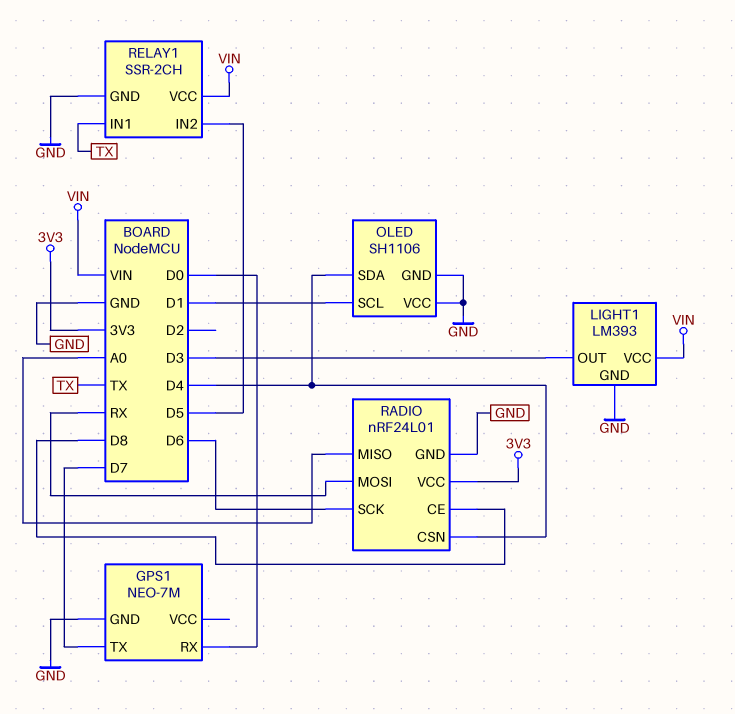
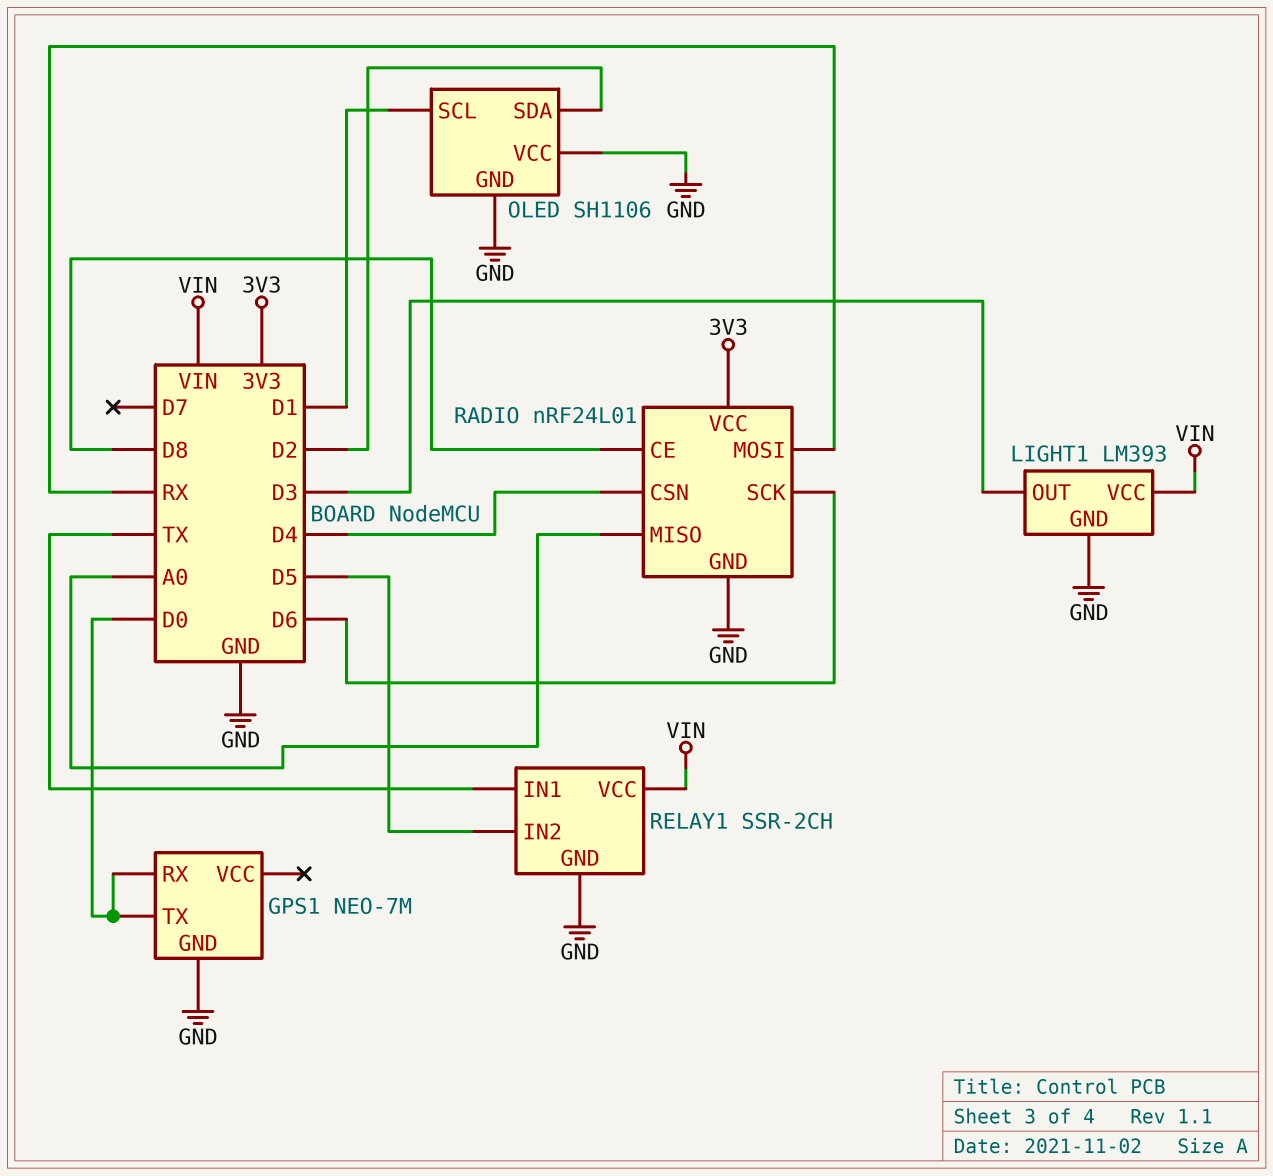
GPS1 pin TX: D7 -> D0
OLED pin SDA: D4 -> D2

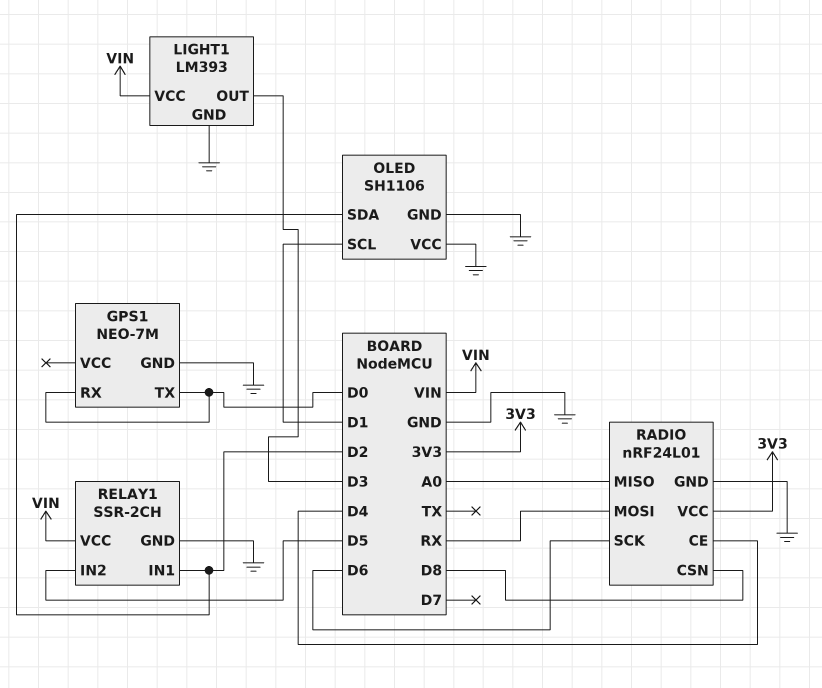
RADIO pin CE: D8 -> D4
RADIO pin CSN: D4 -> D8
RELAY1 pin IN1: TX -> D2

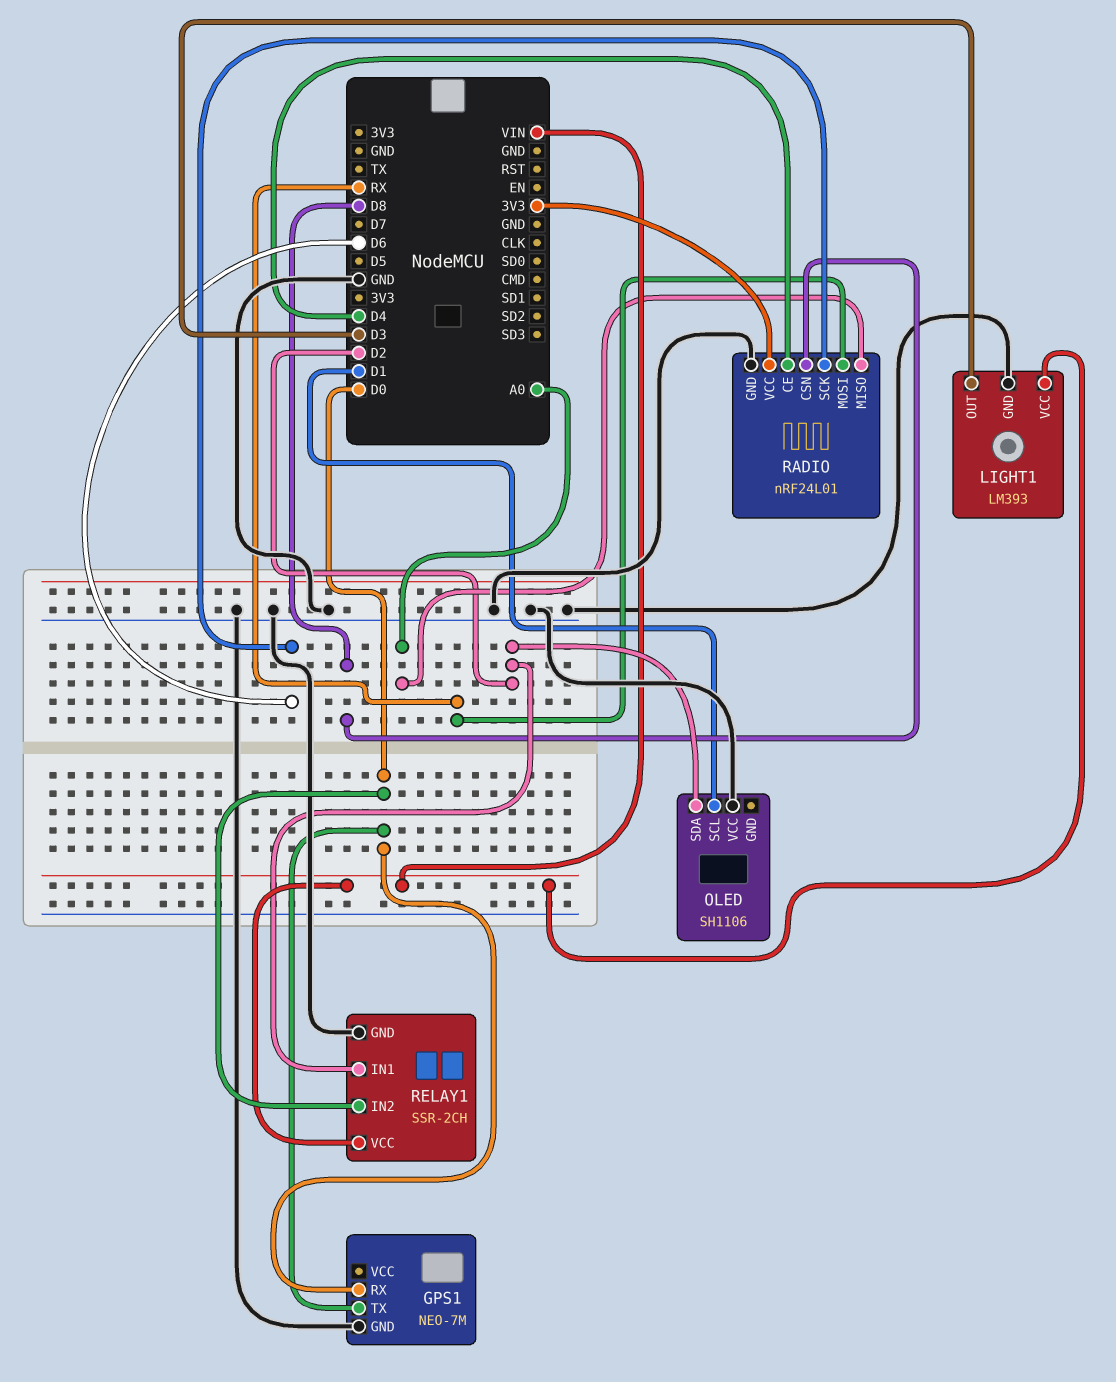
OLED pin GND: GND -> none
RELAY1 pin IN2: D5 -> D0

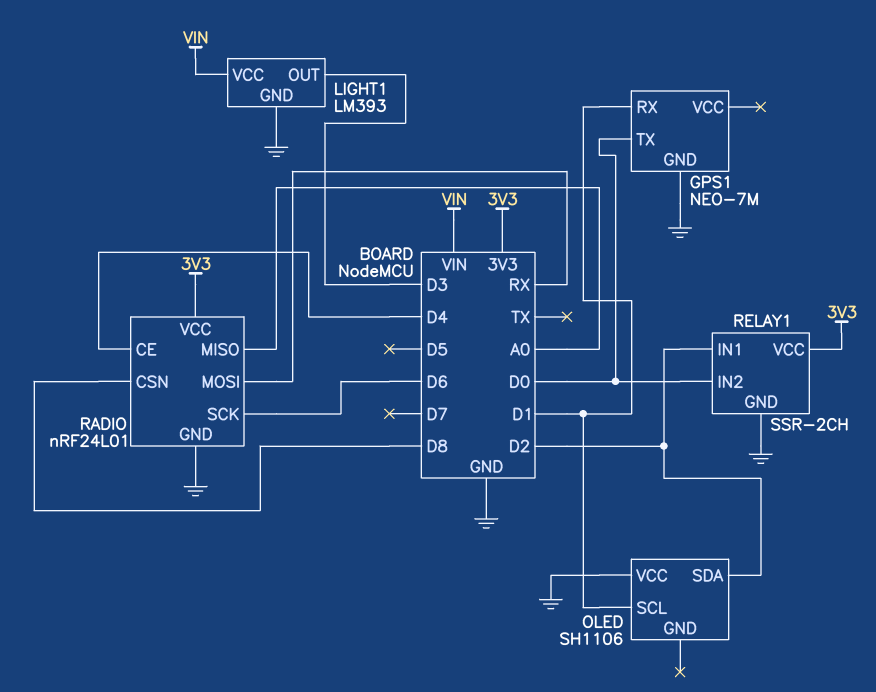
GPS1 pin RX: D0 -> D1
RELAY1 pin VCC: VIN -> 3V3

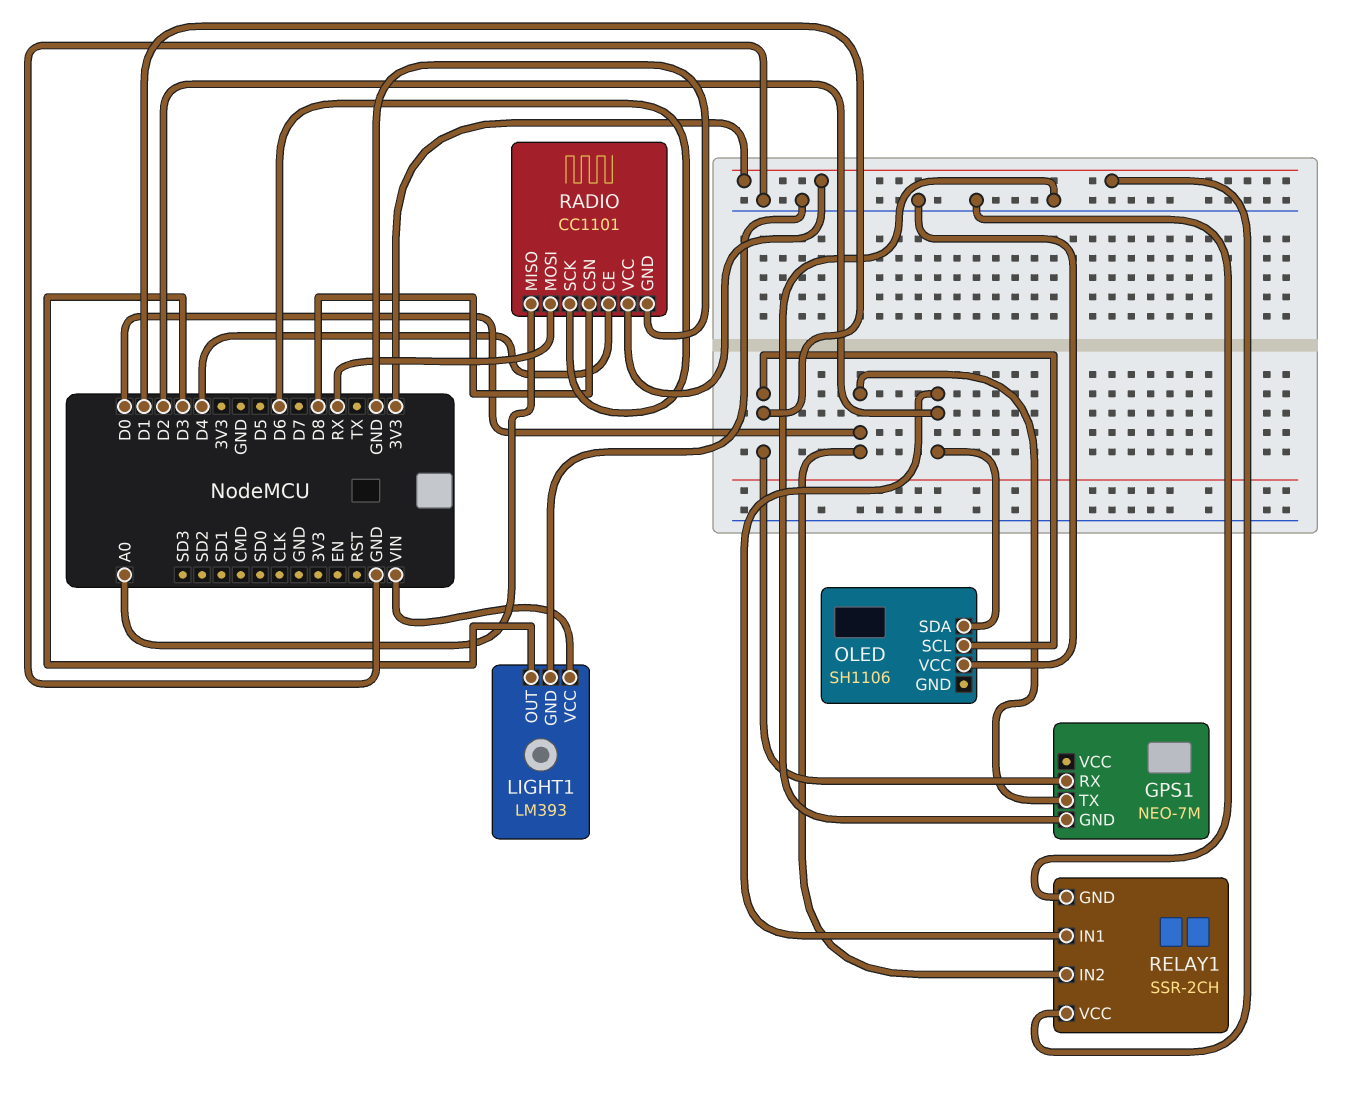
RADIO: nRF24L01 -> CC1101

